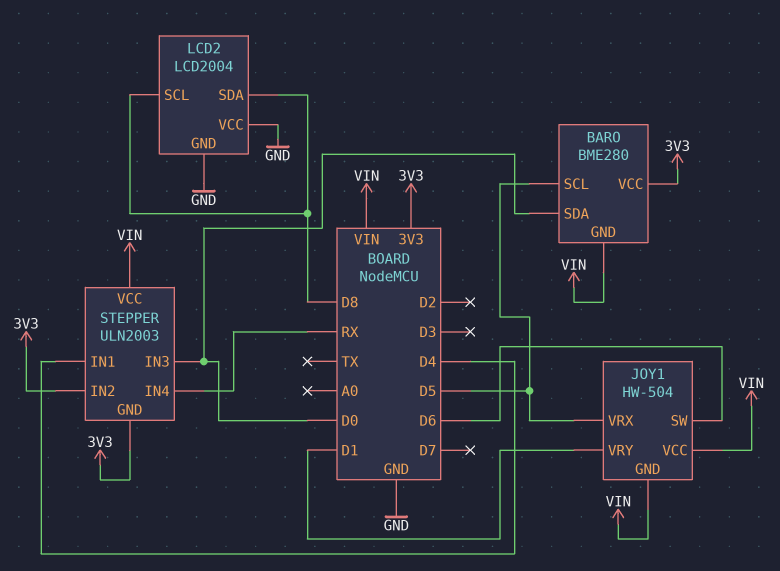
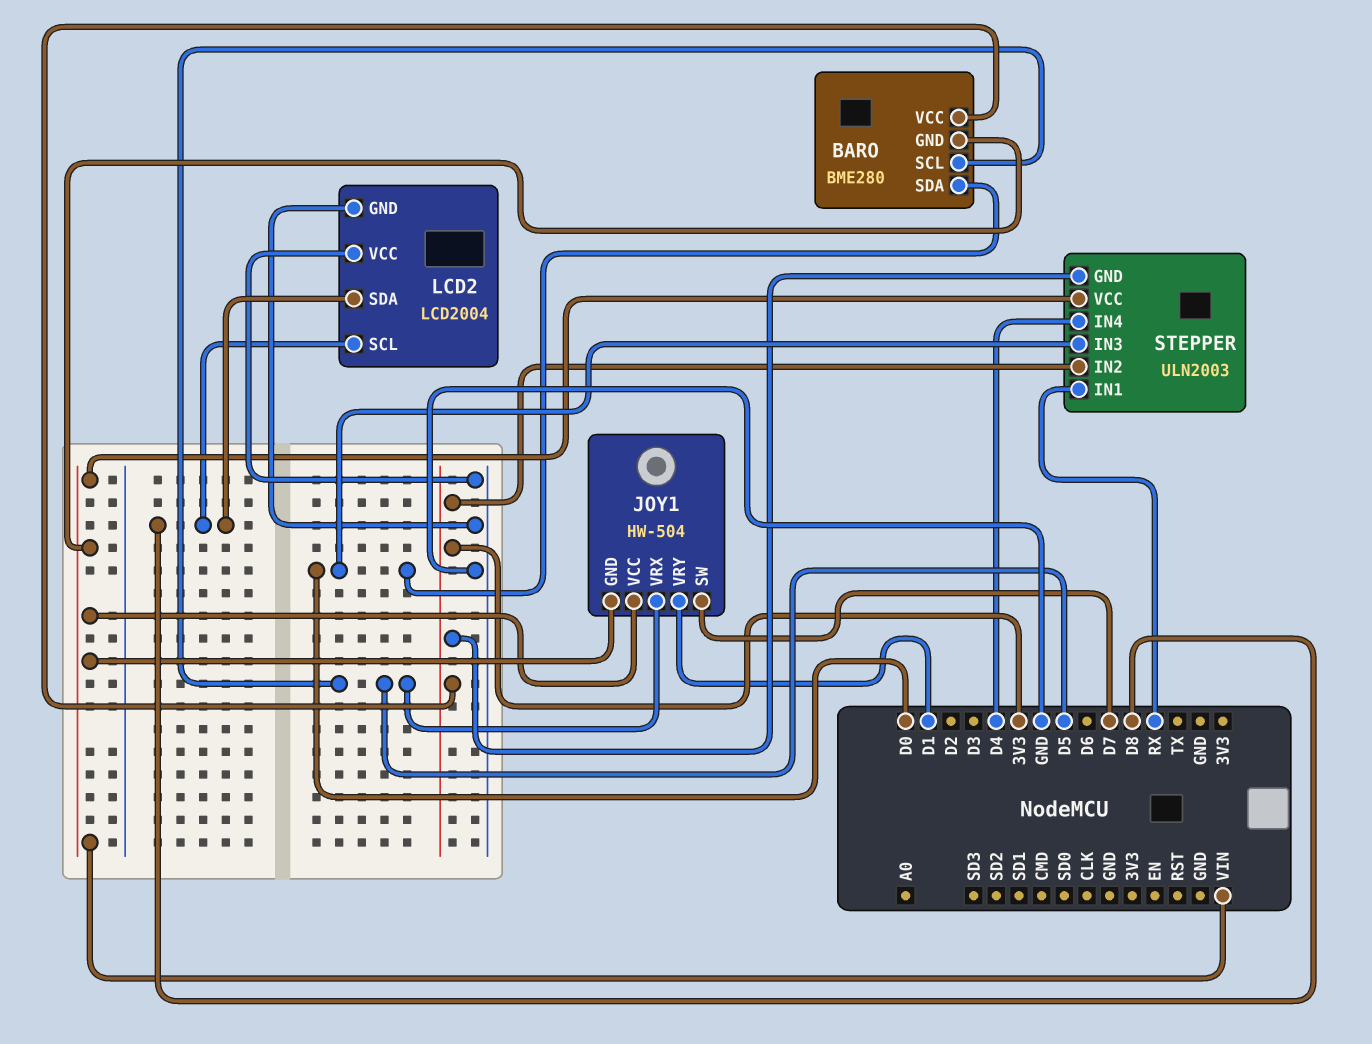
JOY1 pin SW: D6 -> D7
STEPPER pin IN1: D4 -> RX
STEPPER pin IN4: RX -> D4

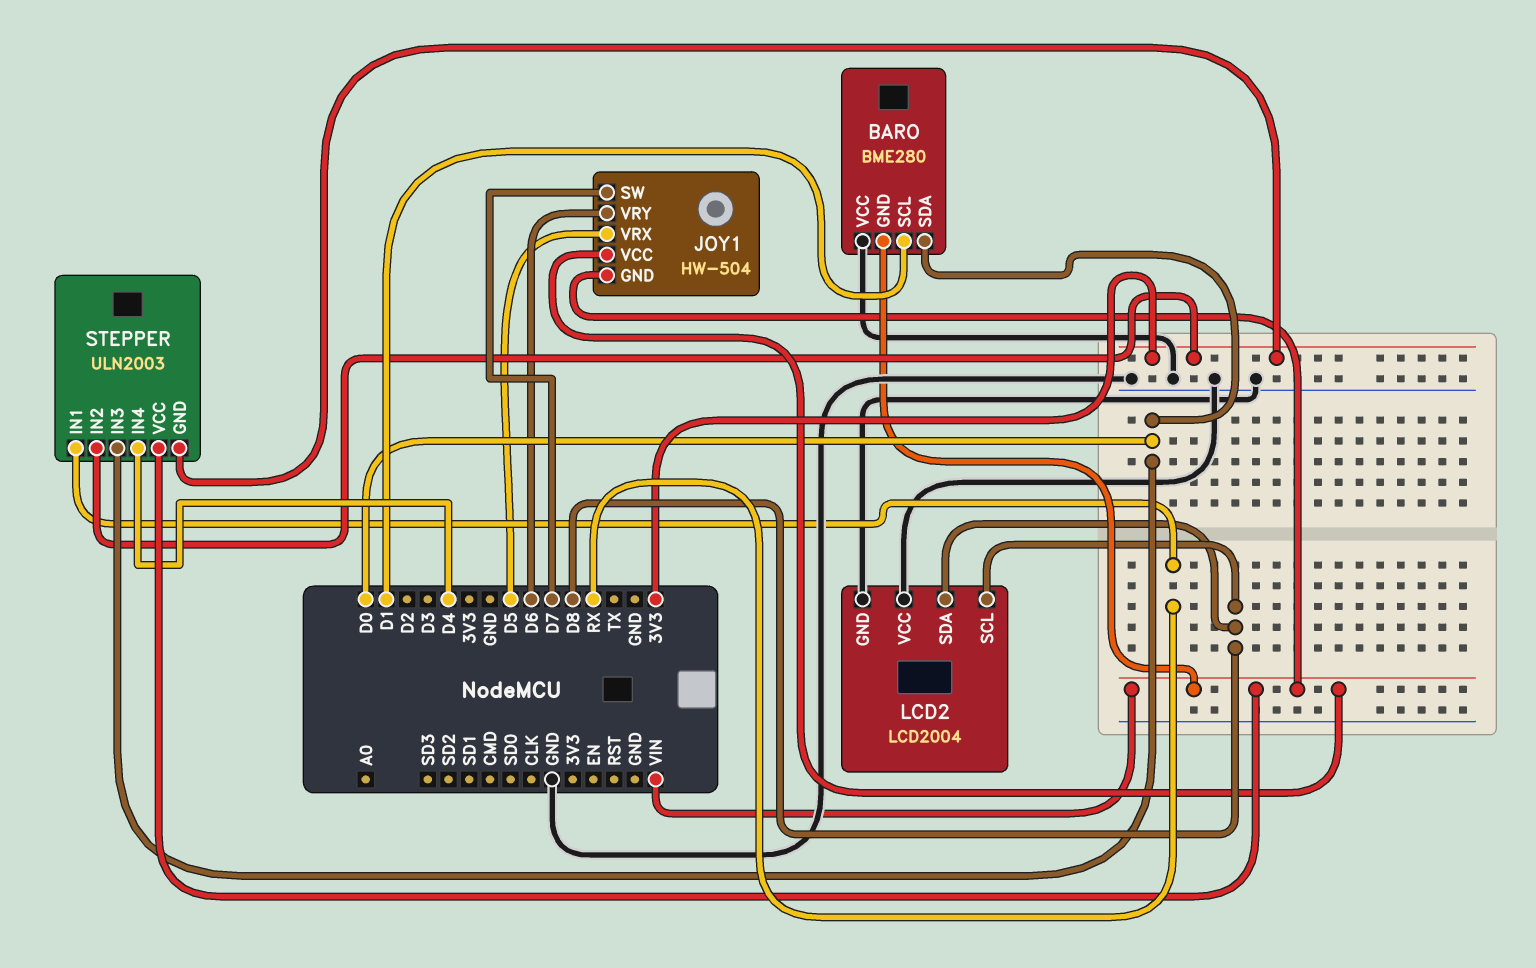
BARO pin SCL: D5 -> D1
BARO pin VCC: 3V3 -> GND
JOY1 pin VRY: D1 -> D6

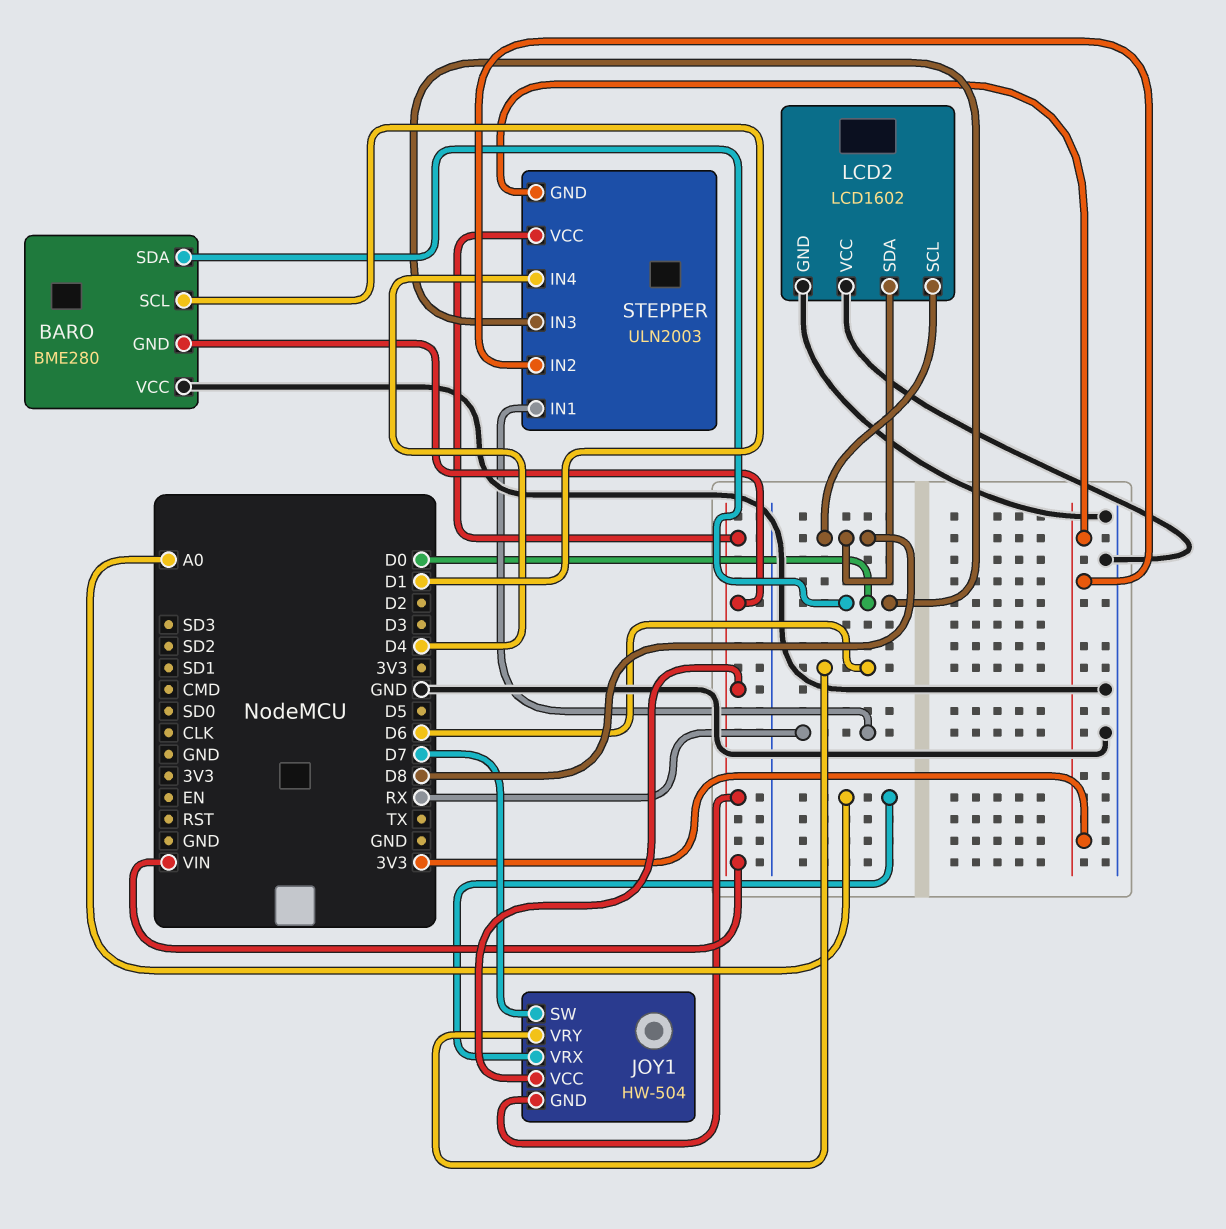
JOY1 pin VRX: D5 -> A0
LCD2: LCD2004 -> LCD1602

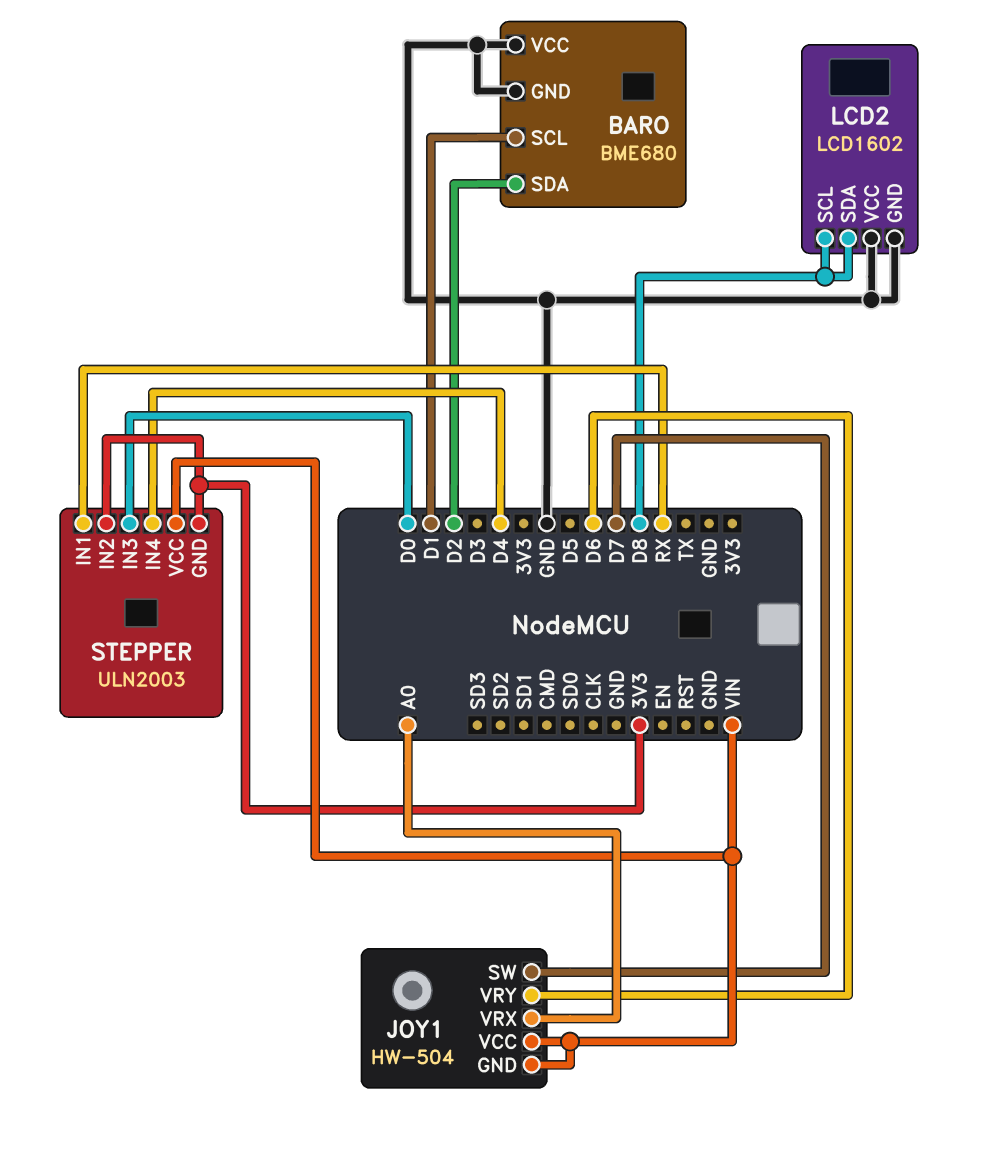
BARO: BME280 -> BME680
BARO pin GND: VIN -> GND
BARO pin SDA: D0 -> D2

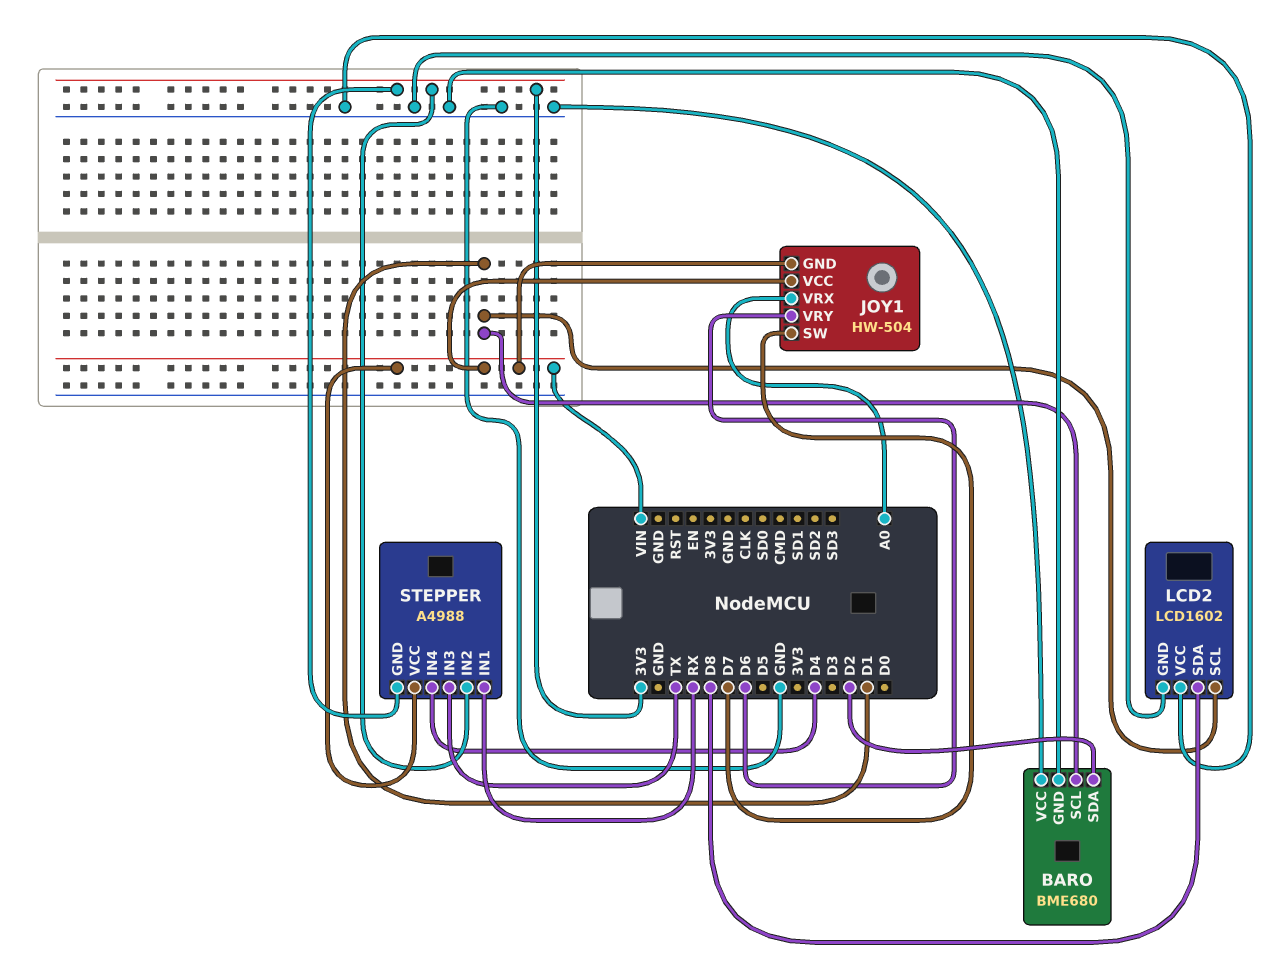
LCD2 pin SCL: D8 -> D1
STEPPER: ULN2003 -> A4988
STEPPER pin IN3: D0 -> TX

